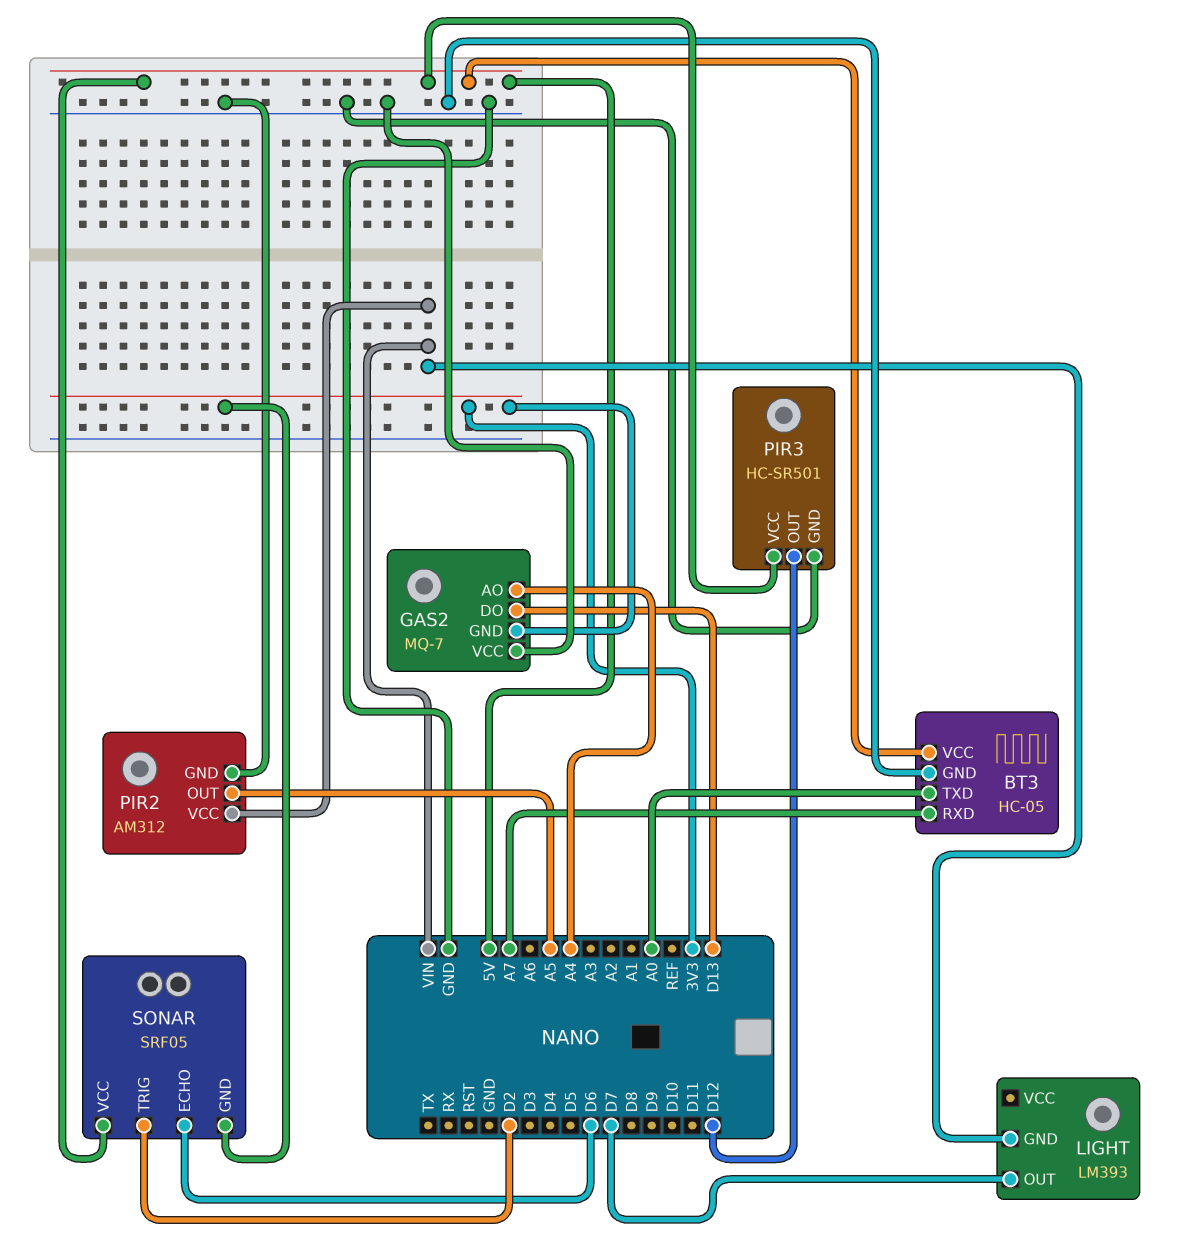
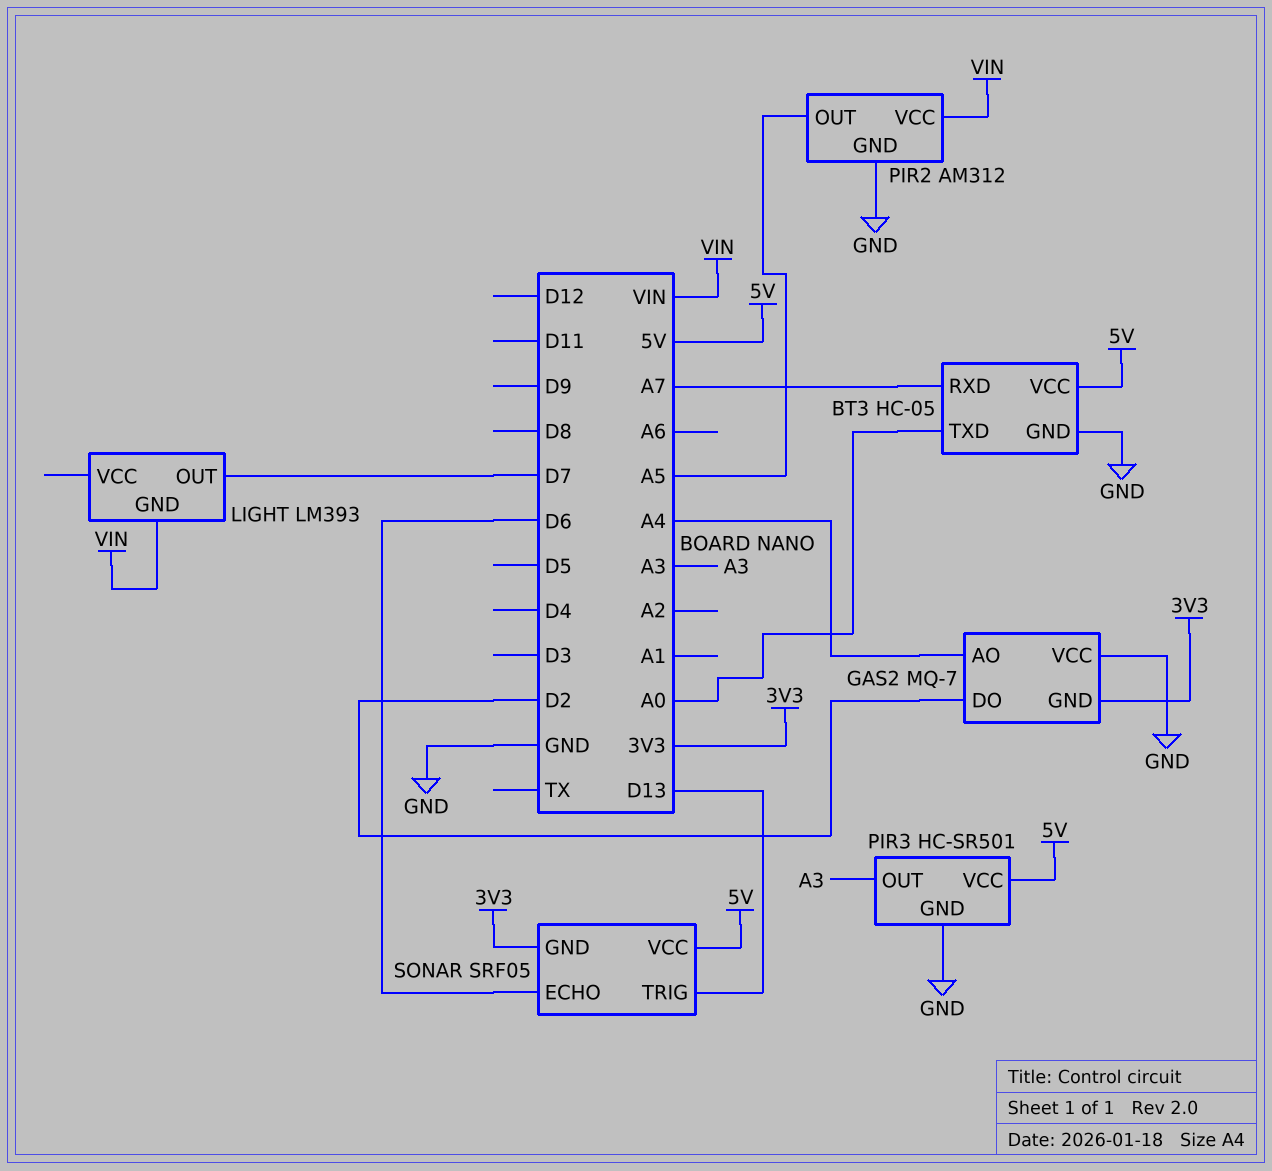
GAS2 pin DO: D13 -> D2
PIR3 pin OUT: D12 -> A3
SONAR pin TRIG: D2 -> D13

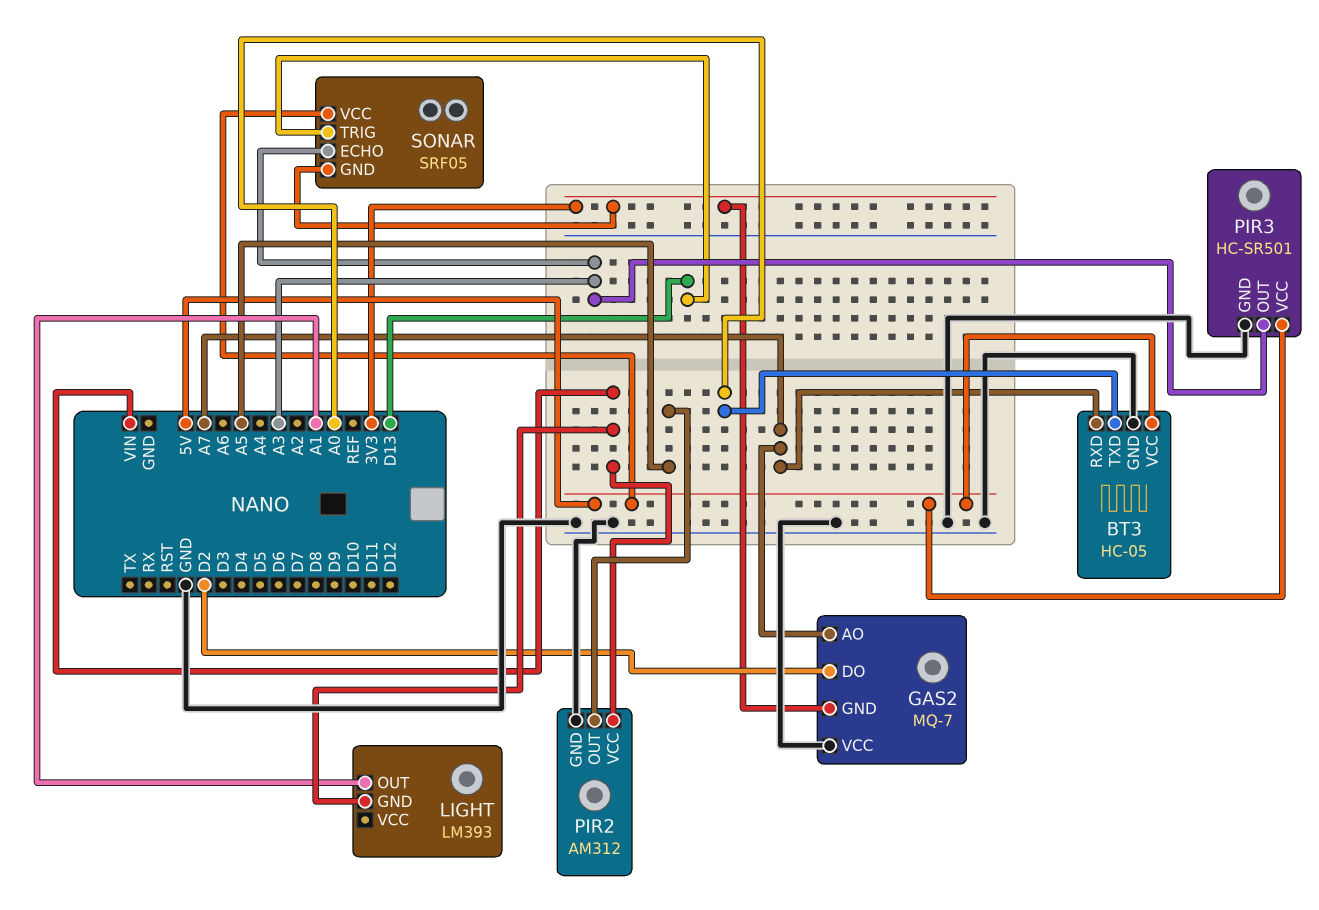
GAS2 pin AO: A4 -> A7
LIGHT pin OUT: D7 -> A1
SONAR pin ECHO: D6 -> A3

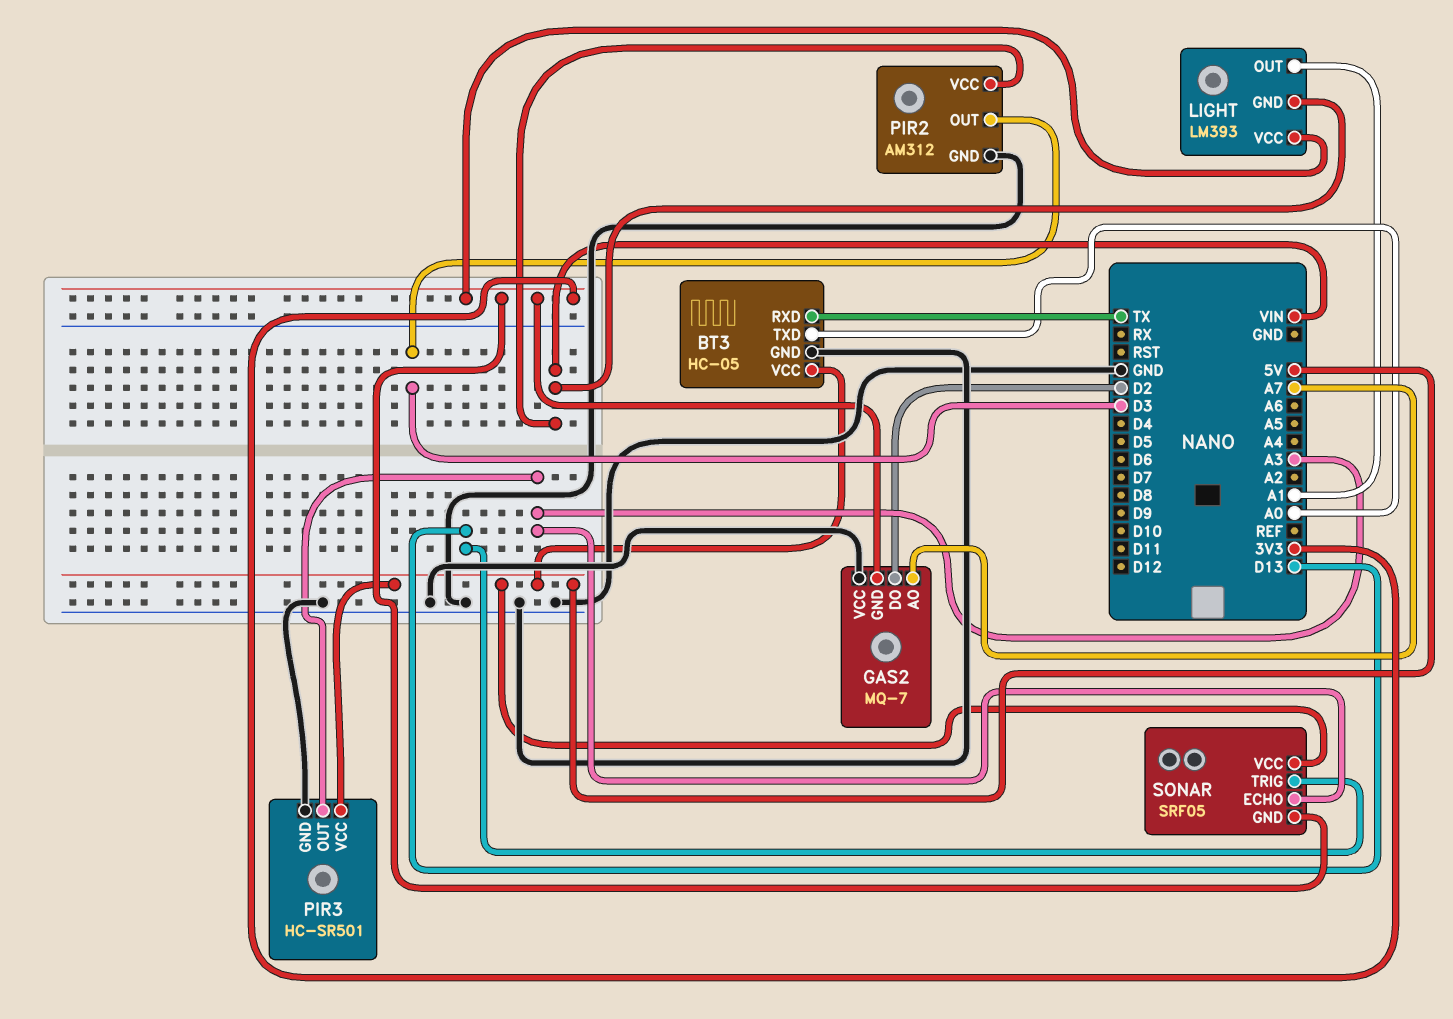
BT3 pin RXD: A7 -> TX
LIGHT pin VCC: none -> 3V3
PIR2 pin OUT: A5 -> D3

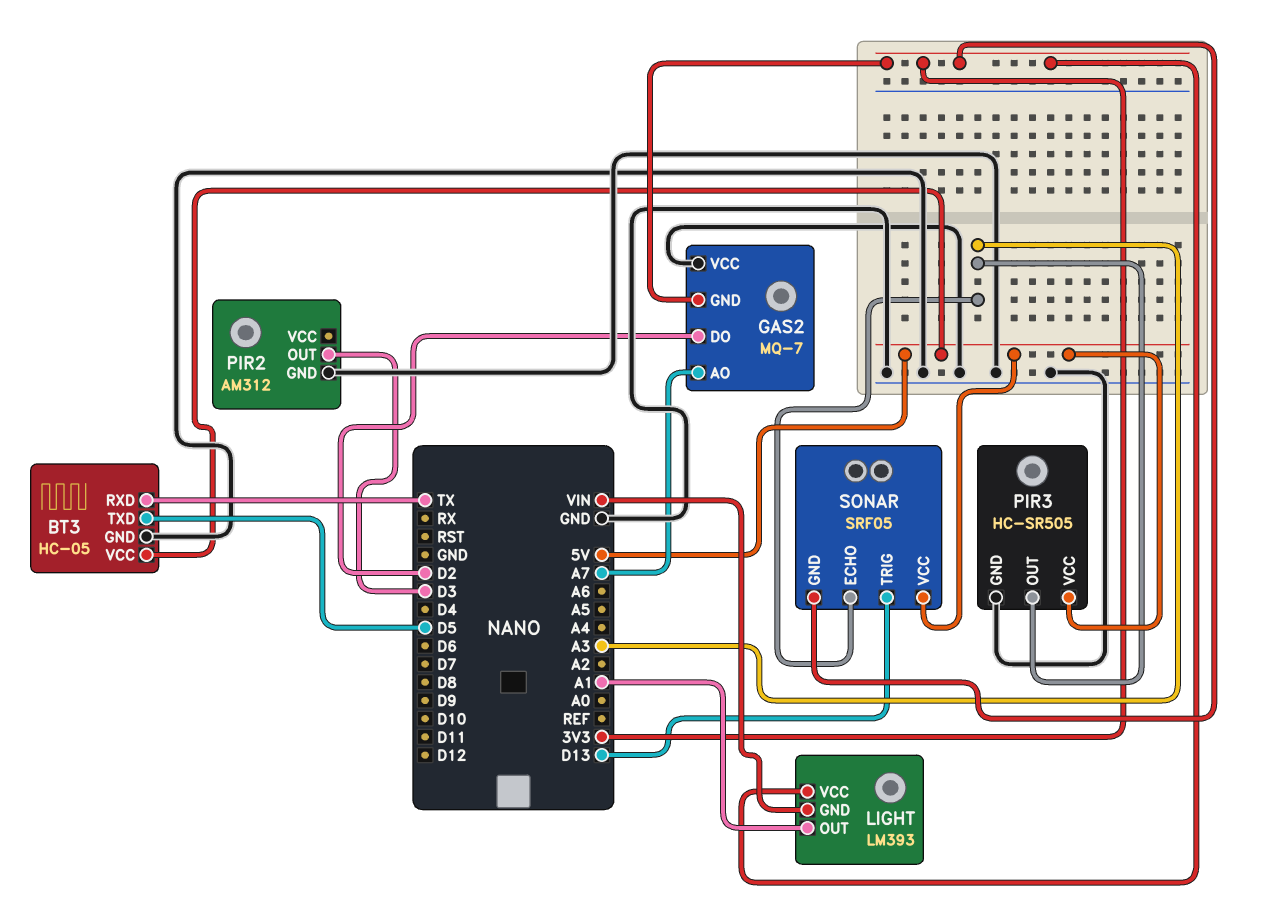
BT3 pin TXD: A0 -> D5
PIR2 pin VCC: VIN -> none
PIR3: HC-SR501 -> HC-SR505

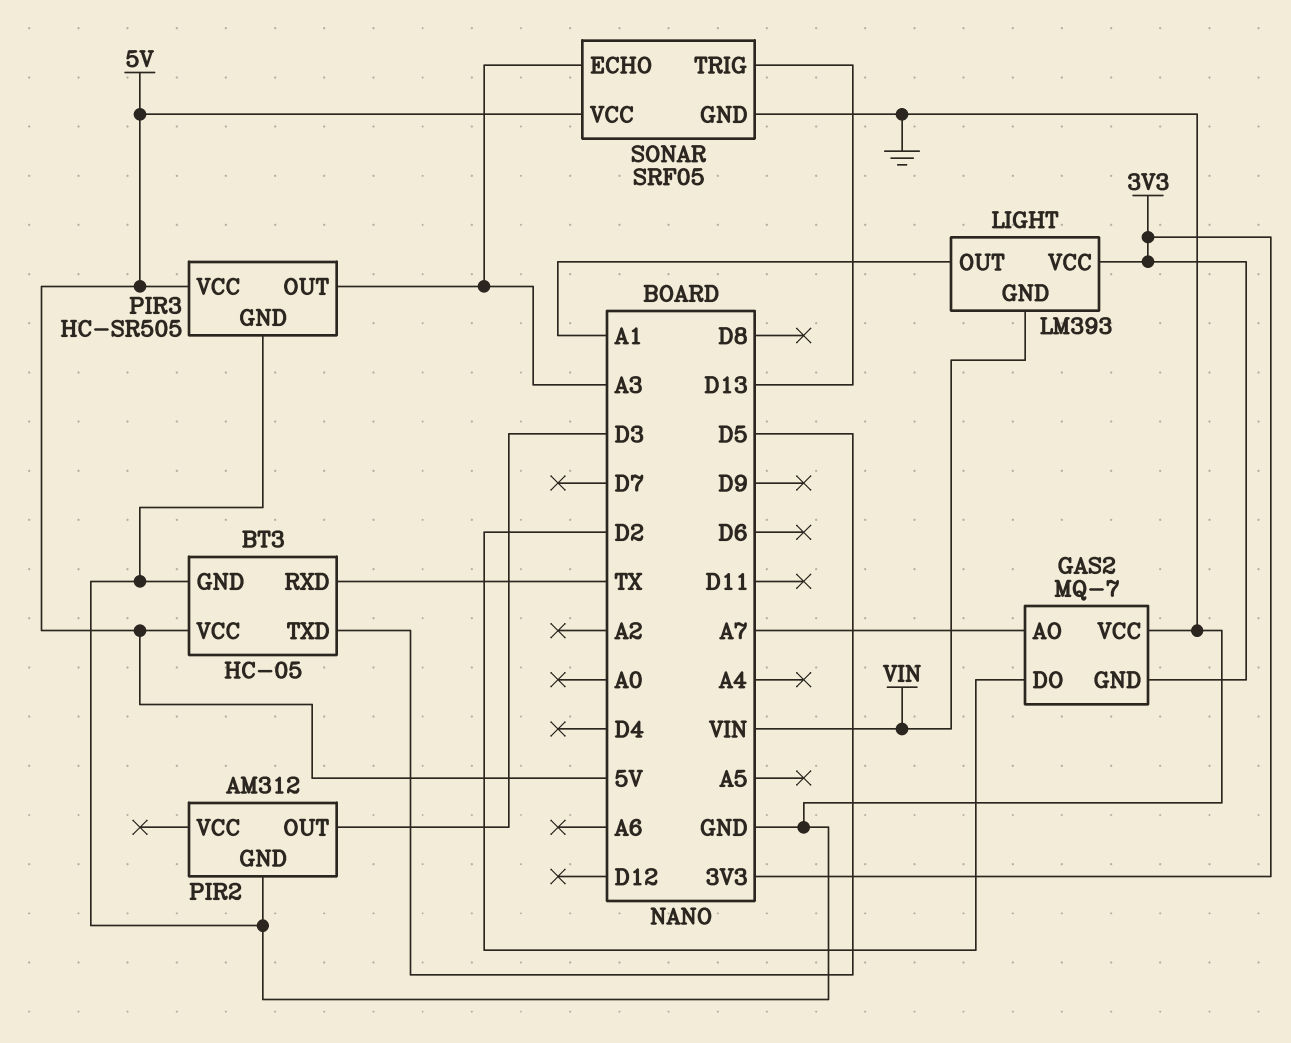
SONAR pin GND: 3V3 -> GND

